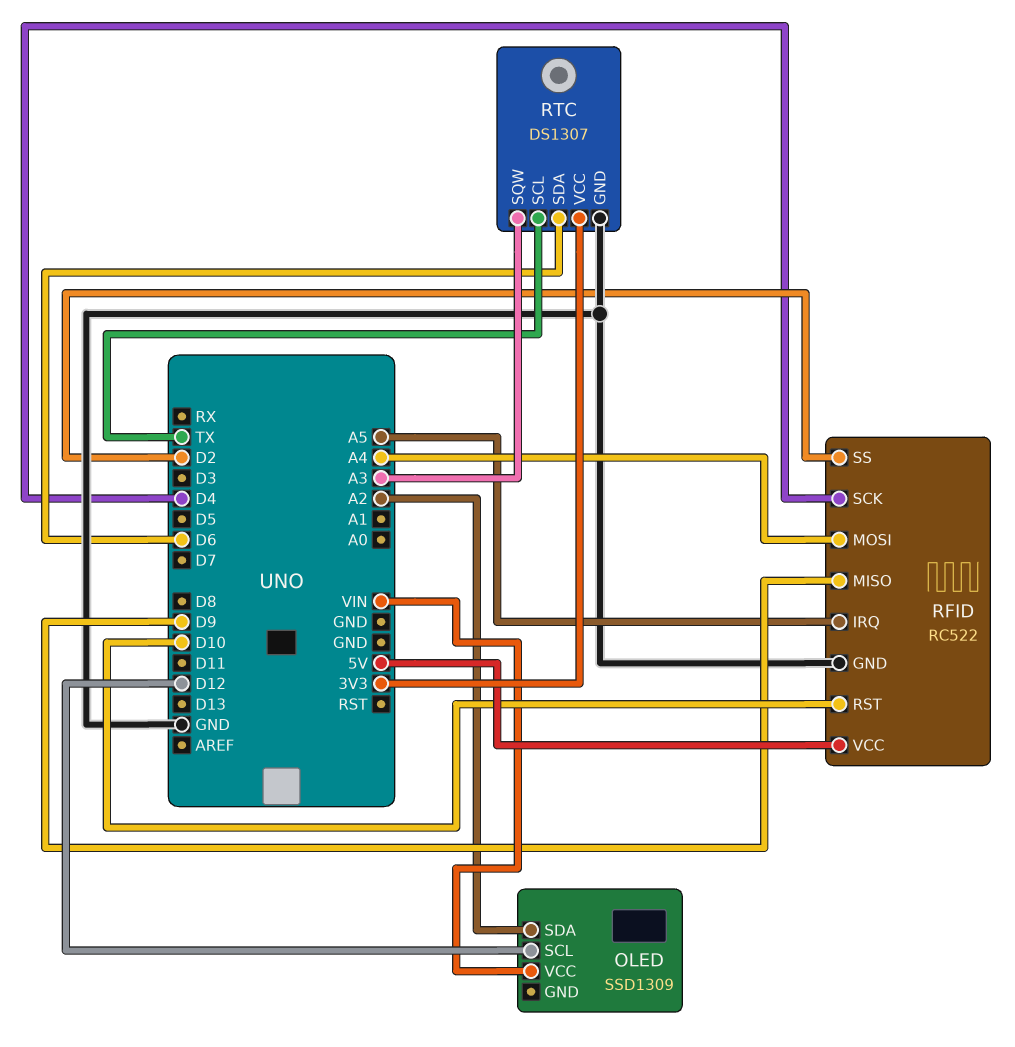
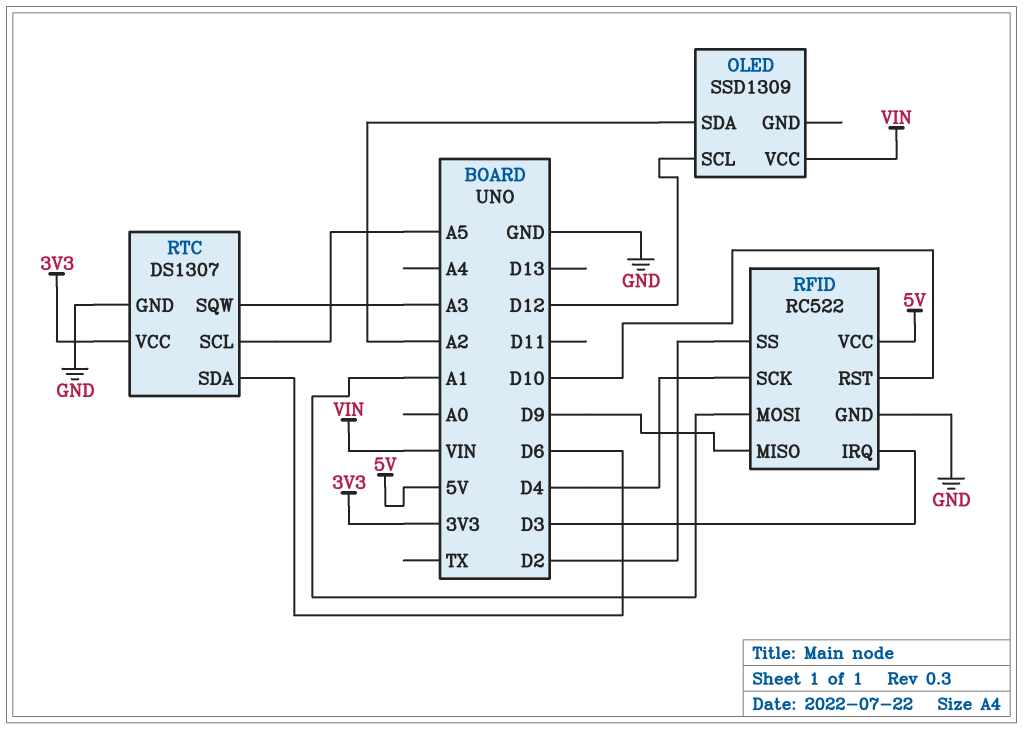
RFID pin IRQ: A5 -> D3
RFID pin MOSI: A4 -> A1
RTC pin SCL: TX -> A5

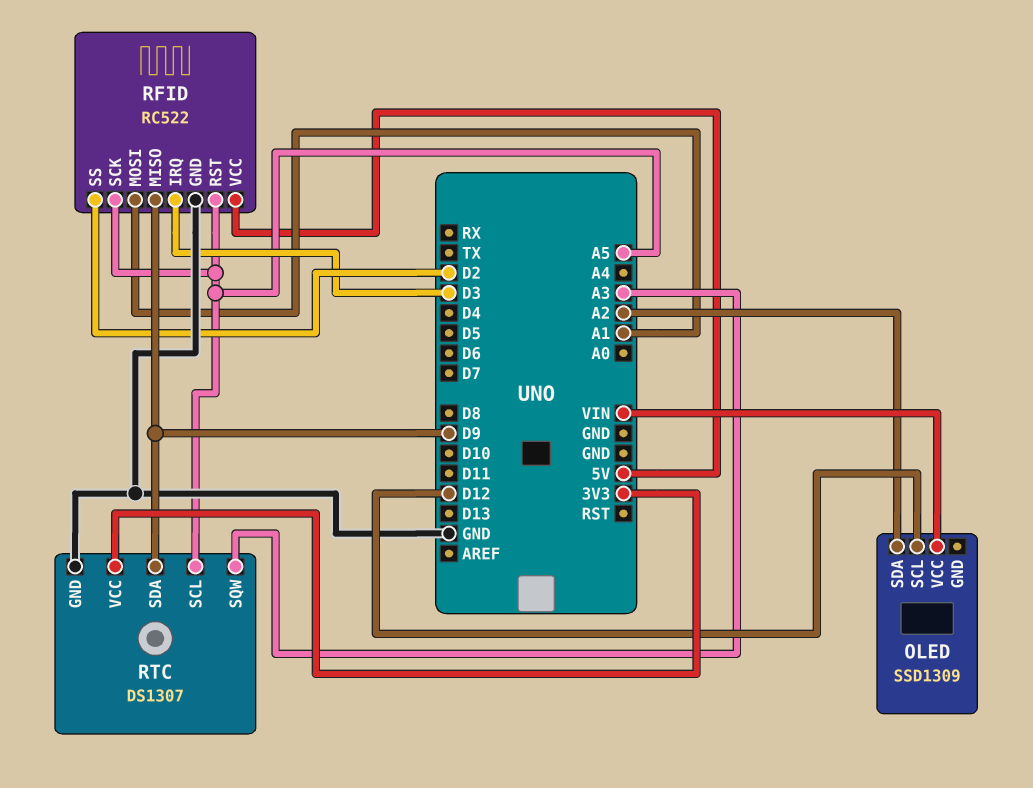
RFID pin RST: D10 -> A5
RFID pin SCK: D4 -> A5
RTC pin SDA: D6 -> D9

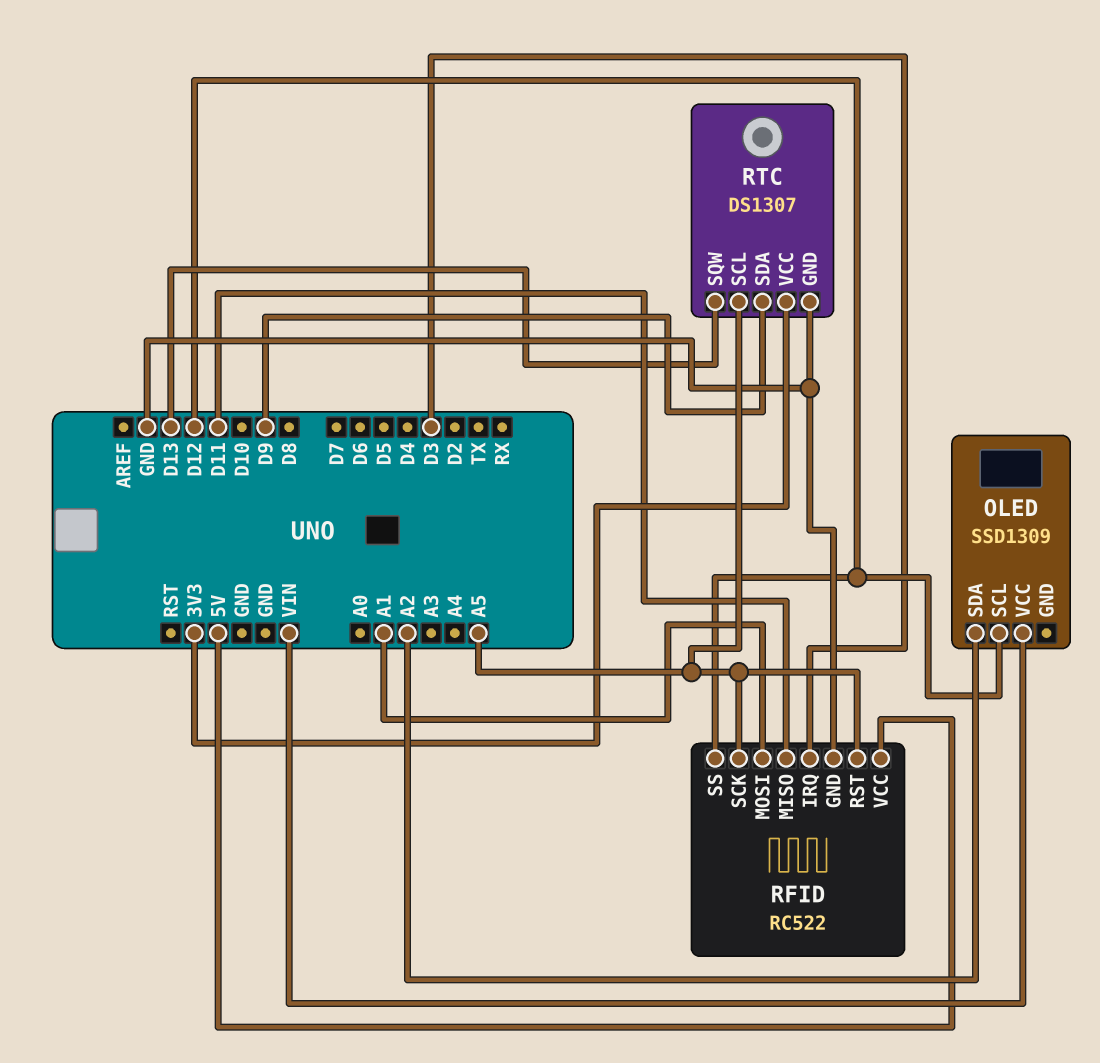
RFID pin MISO: D9 -> D11
RFID pin SS: D2 -> D12
RTC pin SQW: A3 -> D13

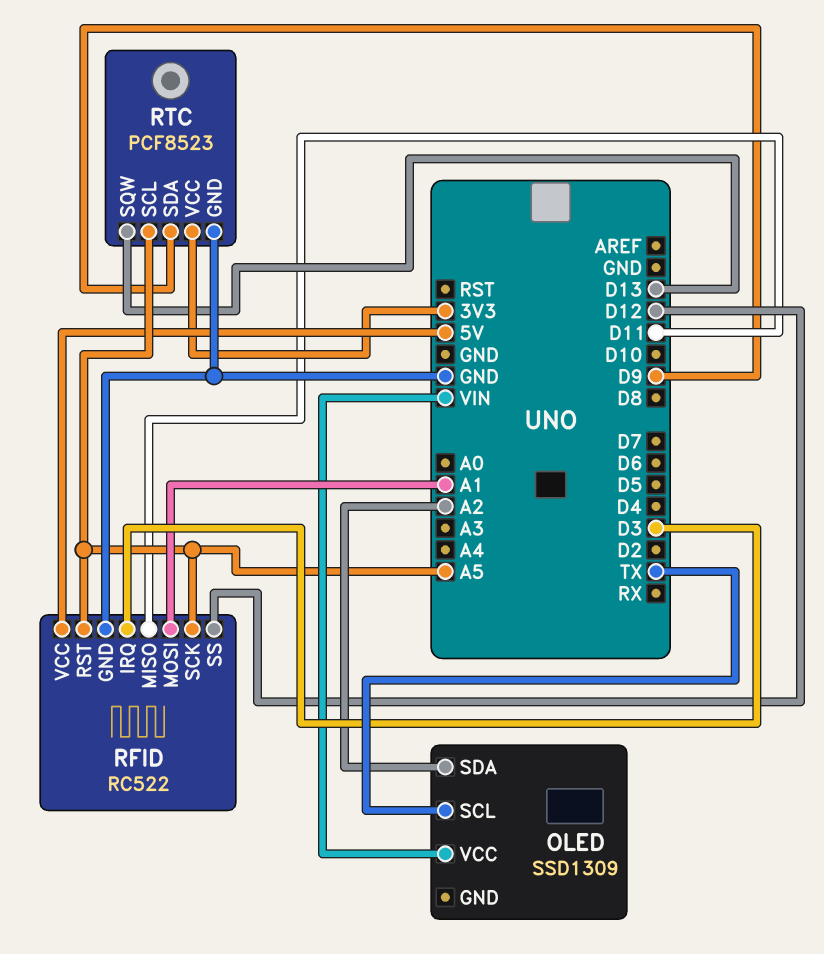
OLED pin SCL: D12 -> TX
RTC: DS1307 -> PCF8523

